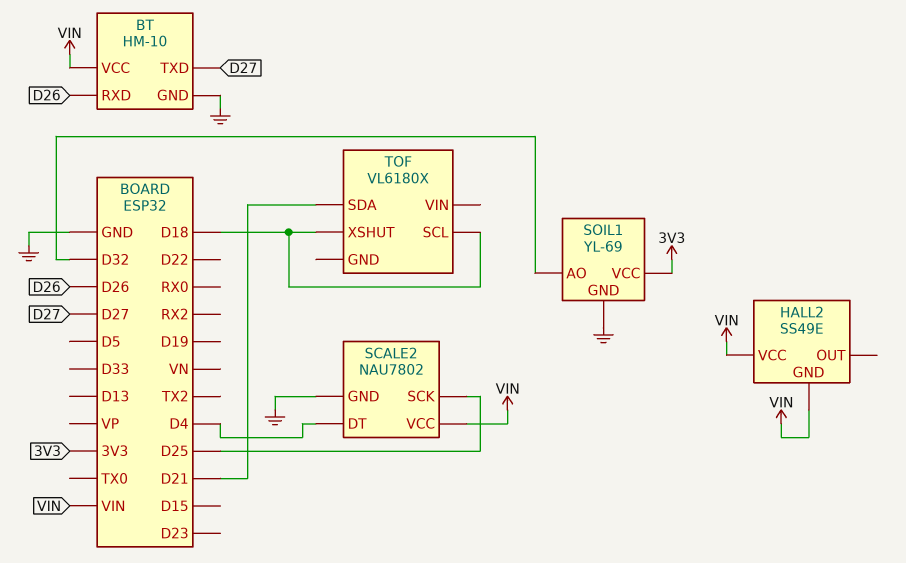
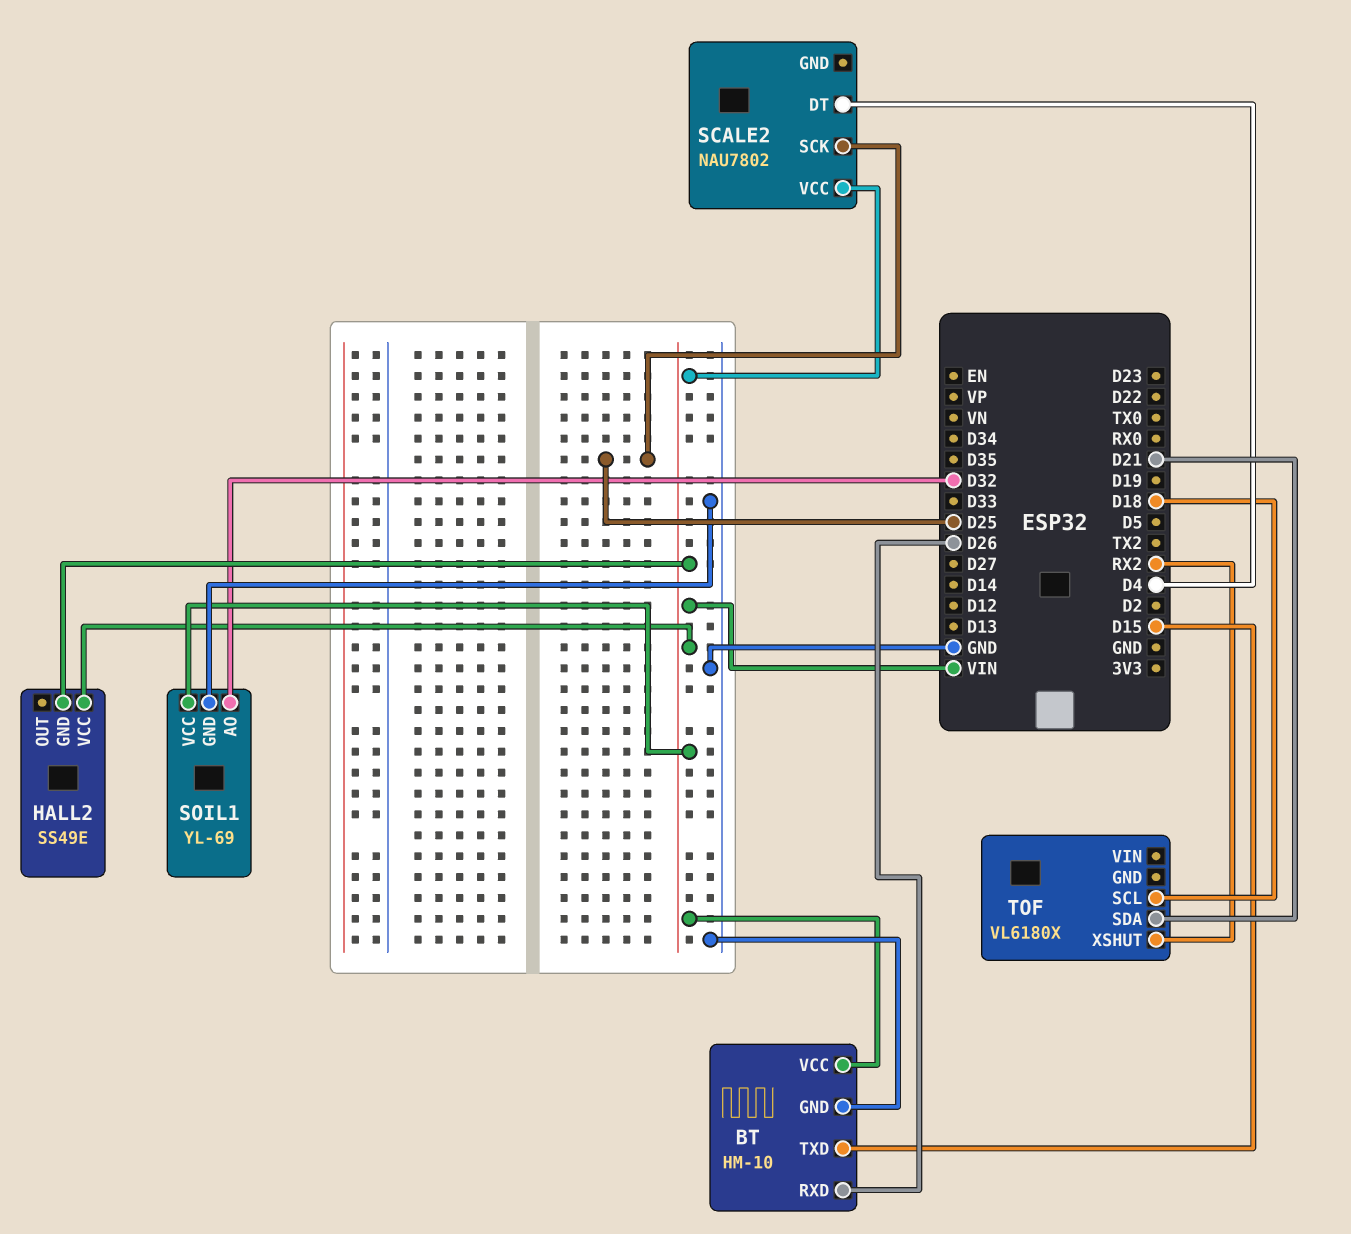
BT pin TXD: D27 -> D15
SCALE2 pin GND: GND -> none
SOIL1 pin VCC: 3V3 -> VIN
TOF pin XSHUT: D18 -> RX2

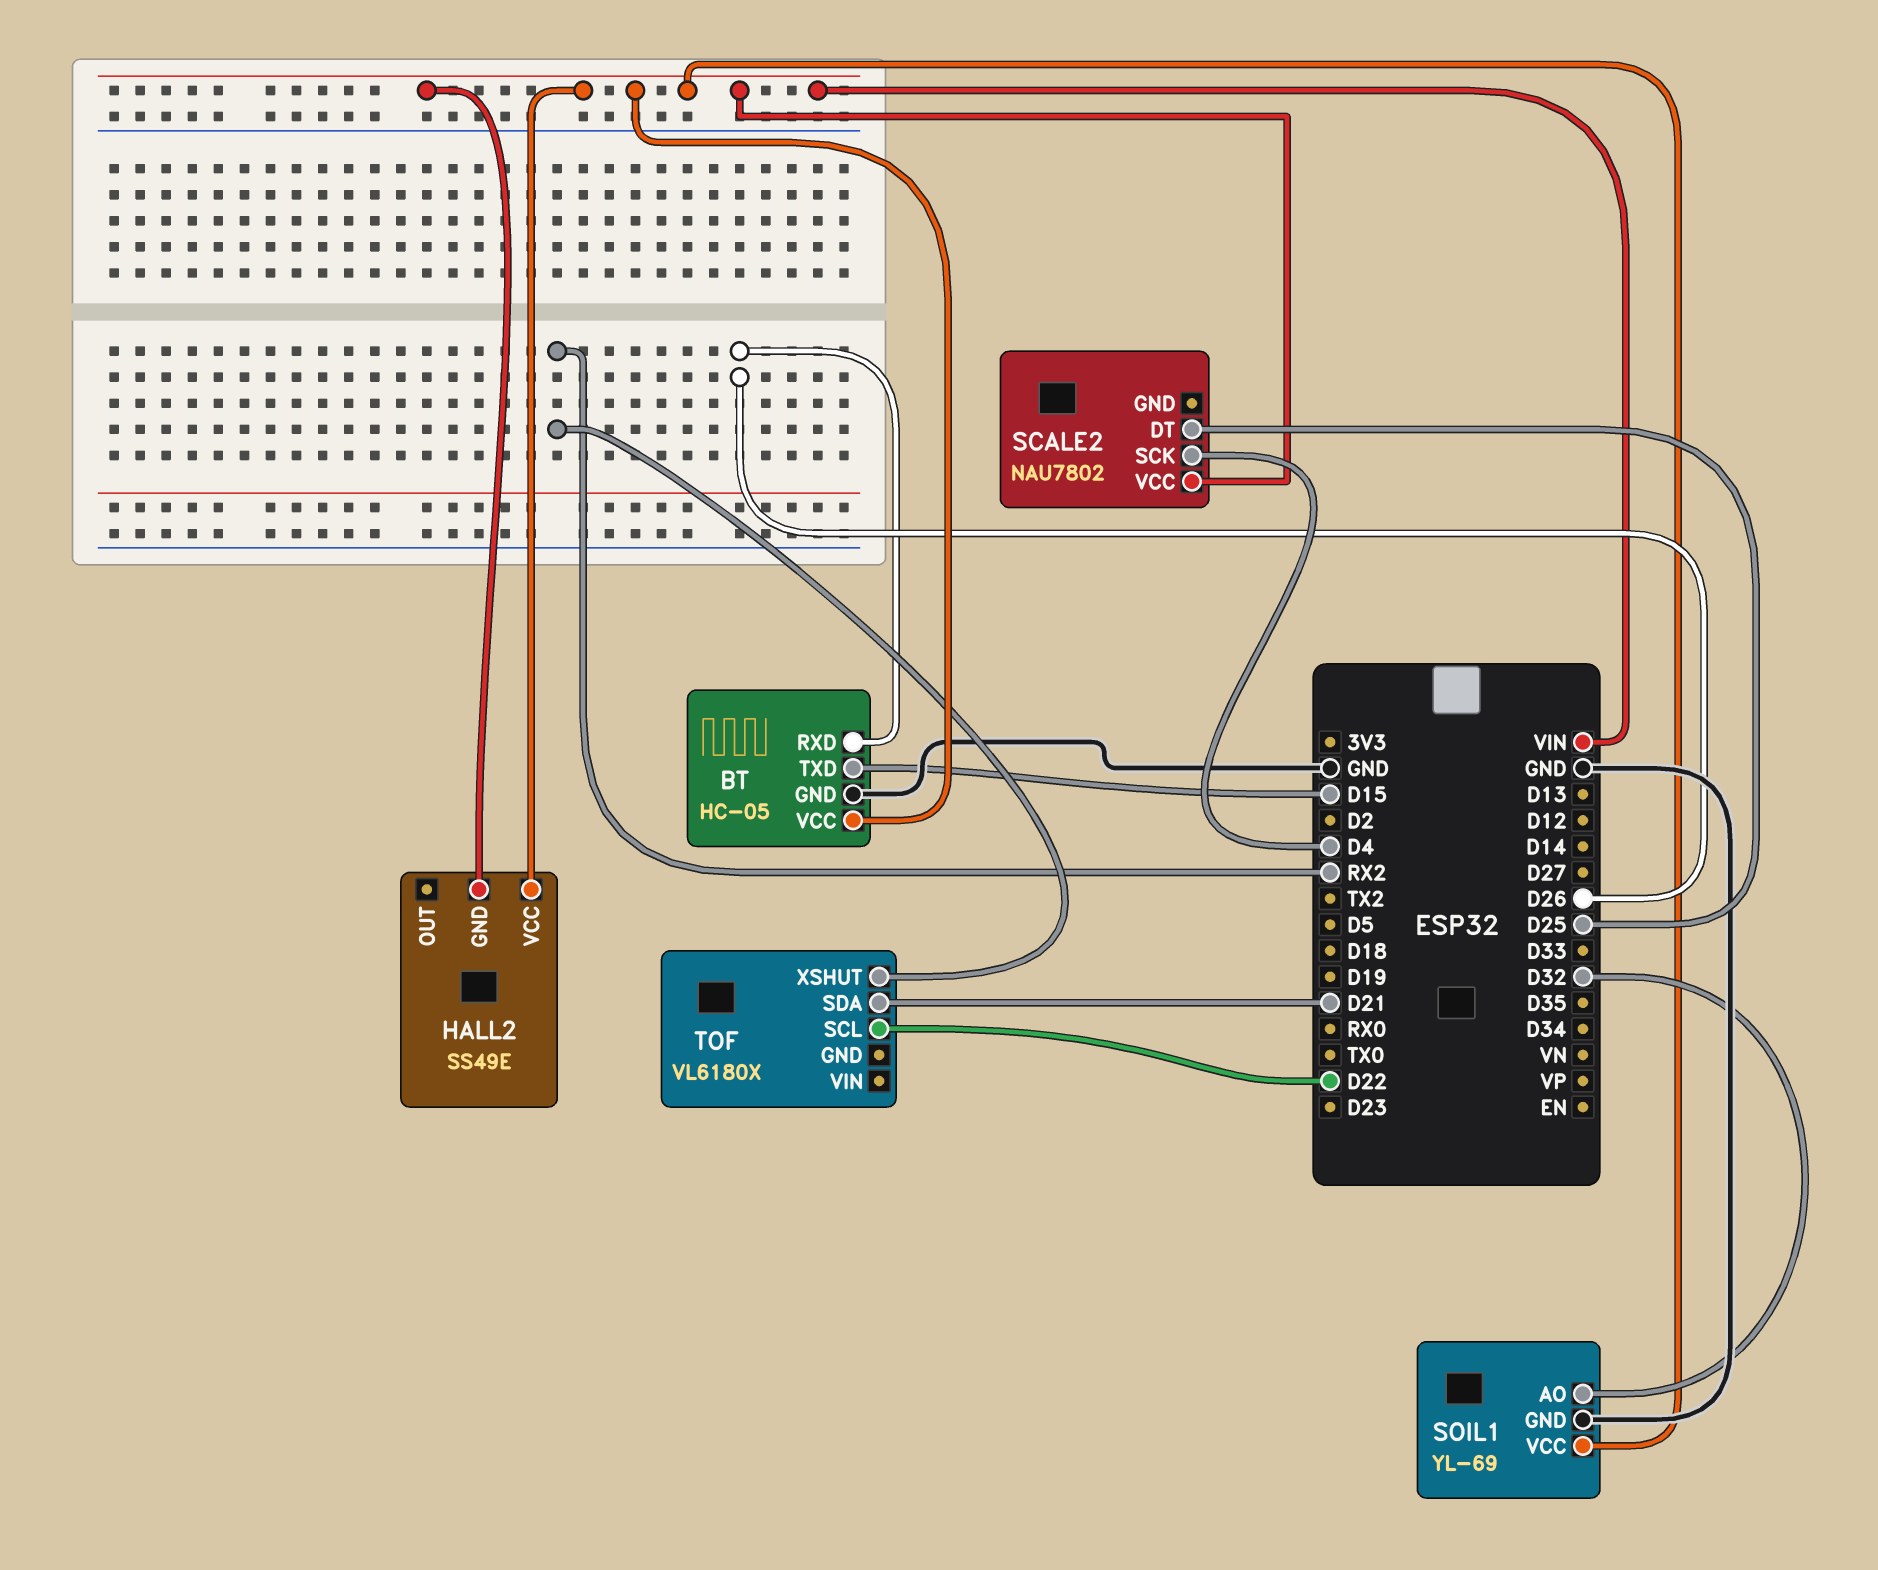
BT: HM-10 -> HC-05
SCALE2 pin DT: D4 -> D25
SCALE2 pin SCK: D25 -> D4
TOF pin SCL: D18 -> D22

